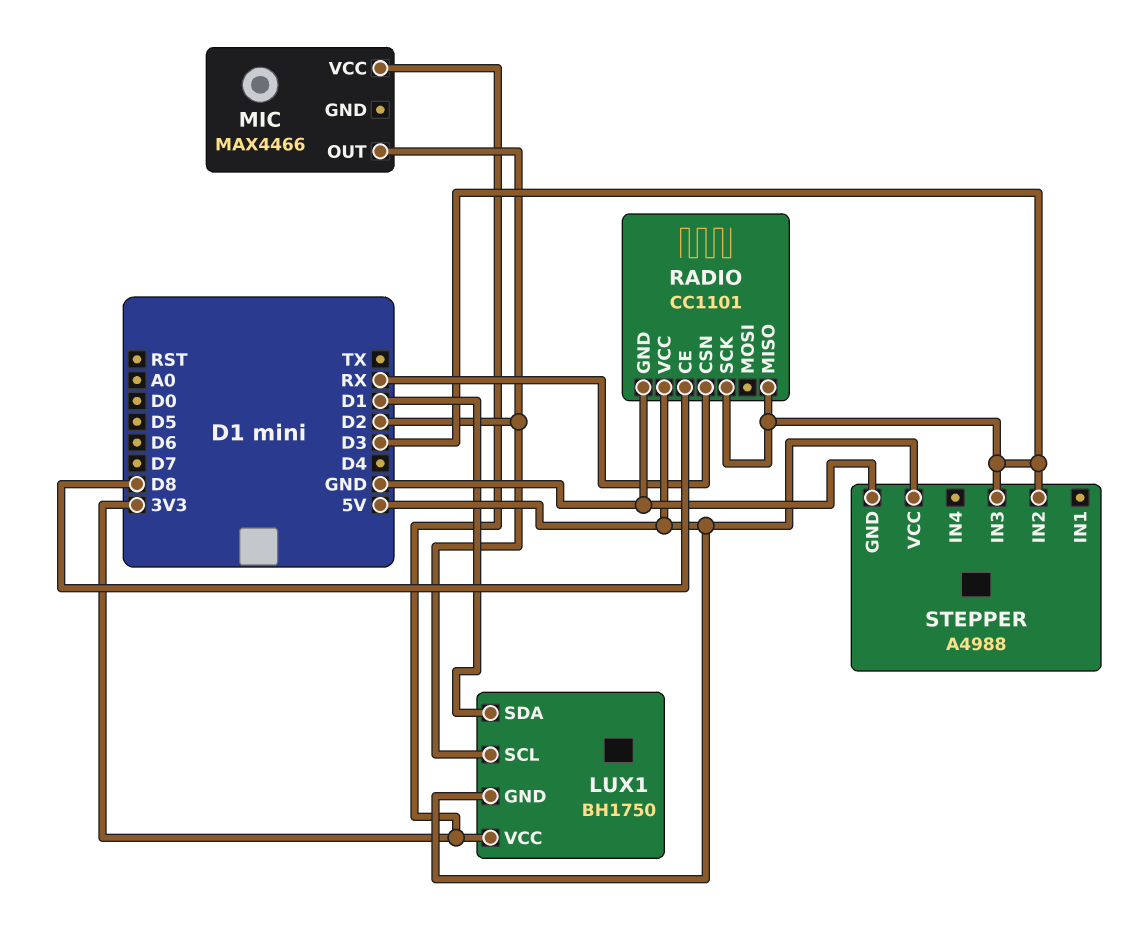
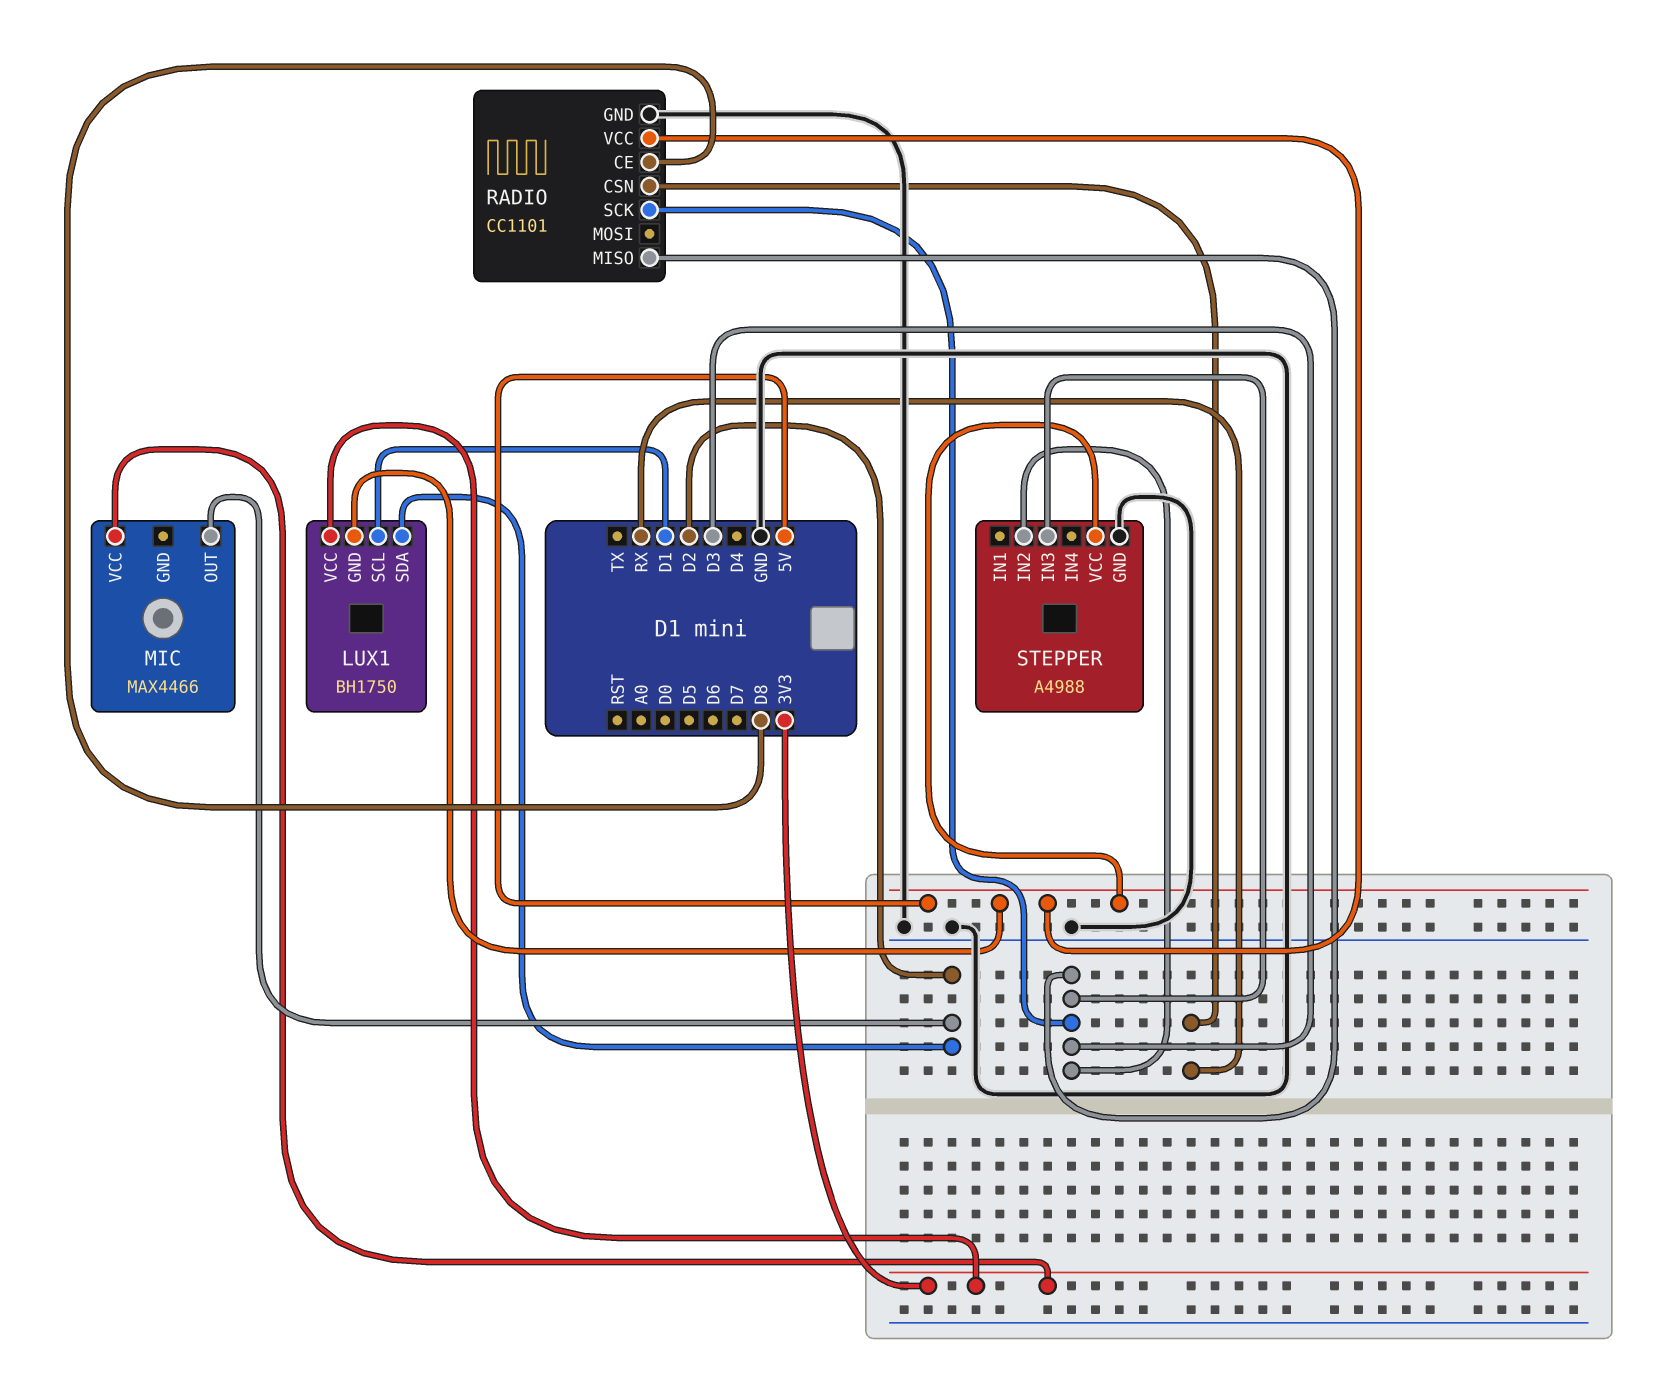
LUX1 pin SCL: D2 -> D1
LUX1 pin SDA: D1 -> D2

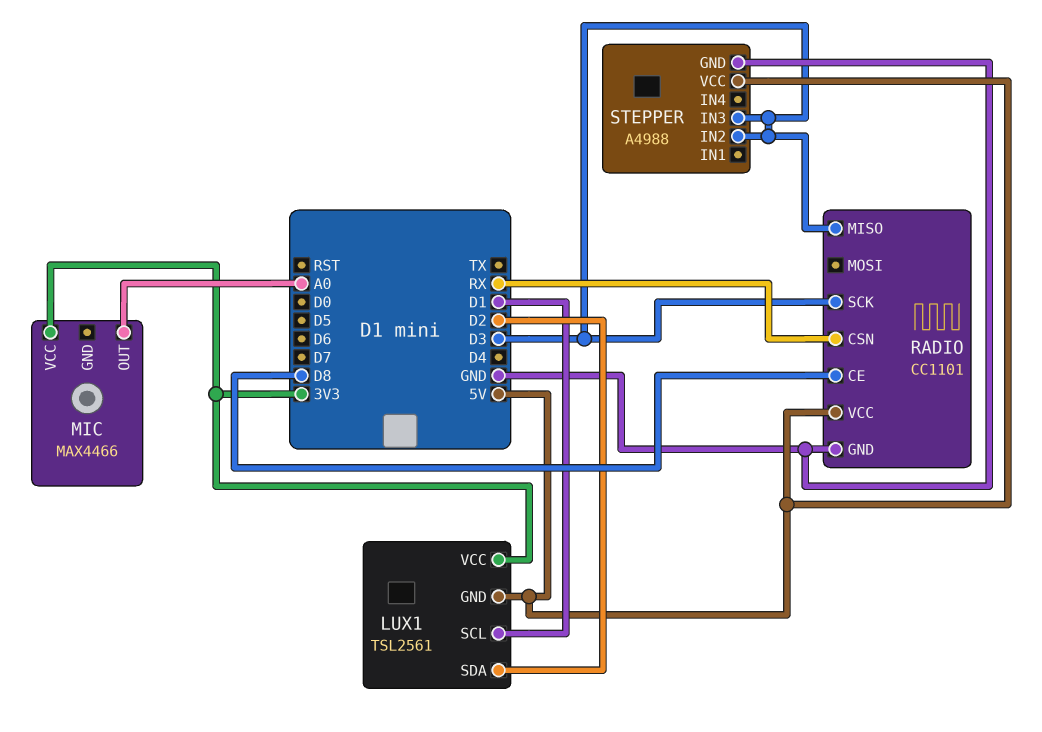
LUX1: BH1750 -> TSL2561
MIC pin OUT: D2 -> A0

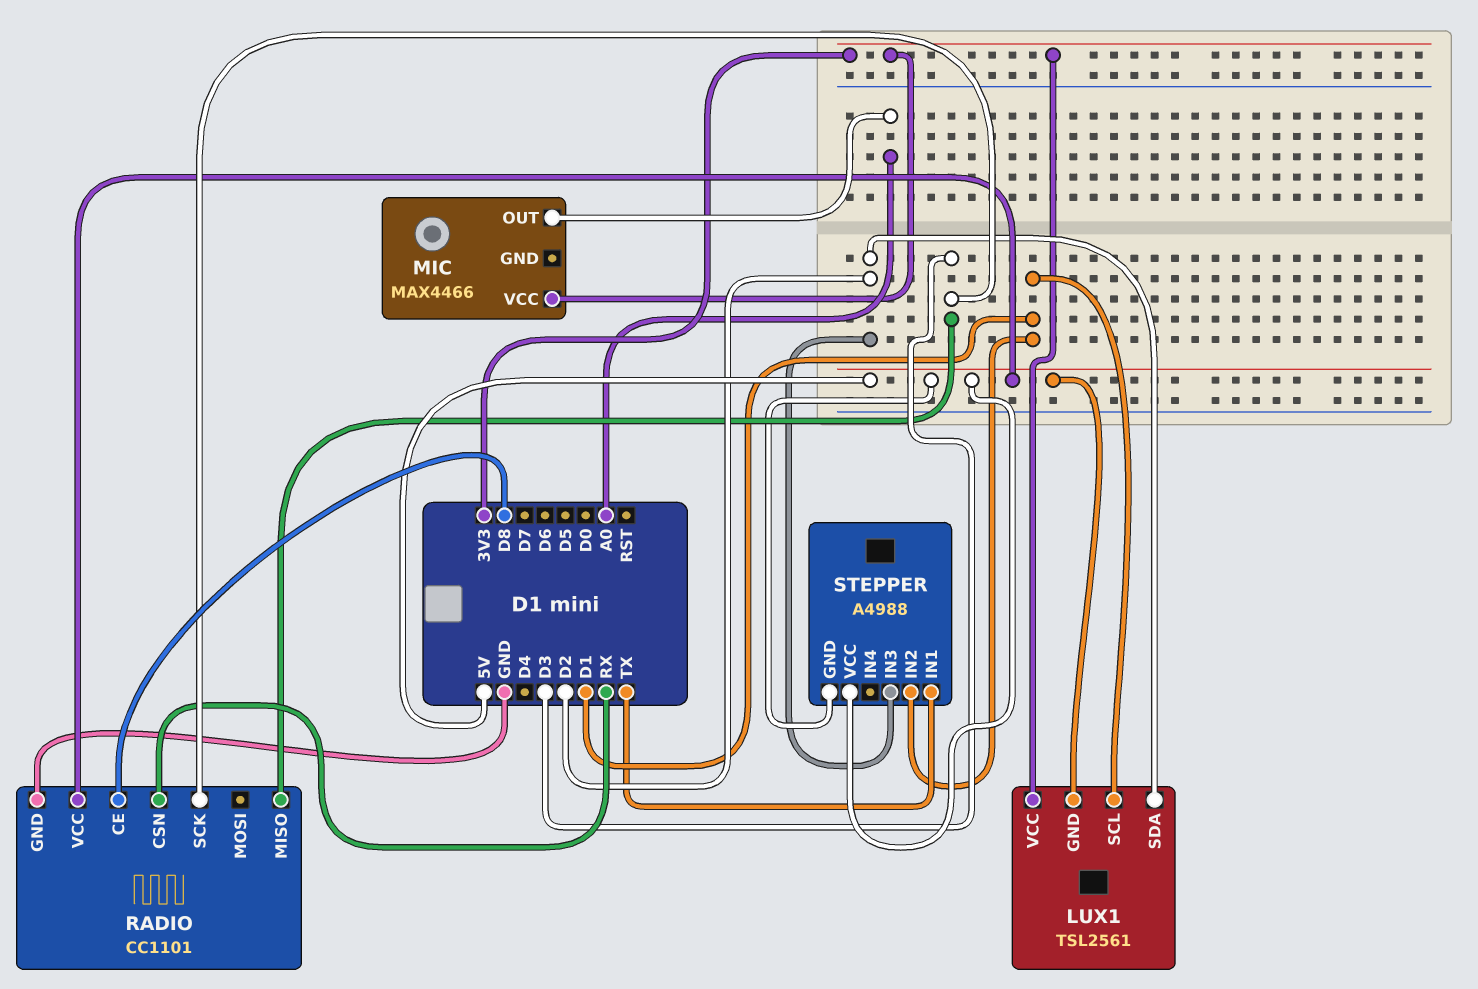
STEPPER pin GND: GND -> 5V
STEPPER pin IN1: none -> TX
STEPPER pin IN2: D3 -> D1
STEPPER pin IN3: D3 -> D2

